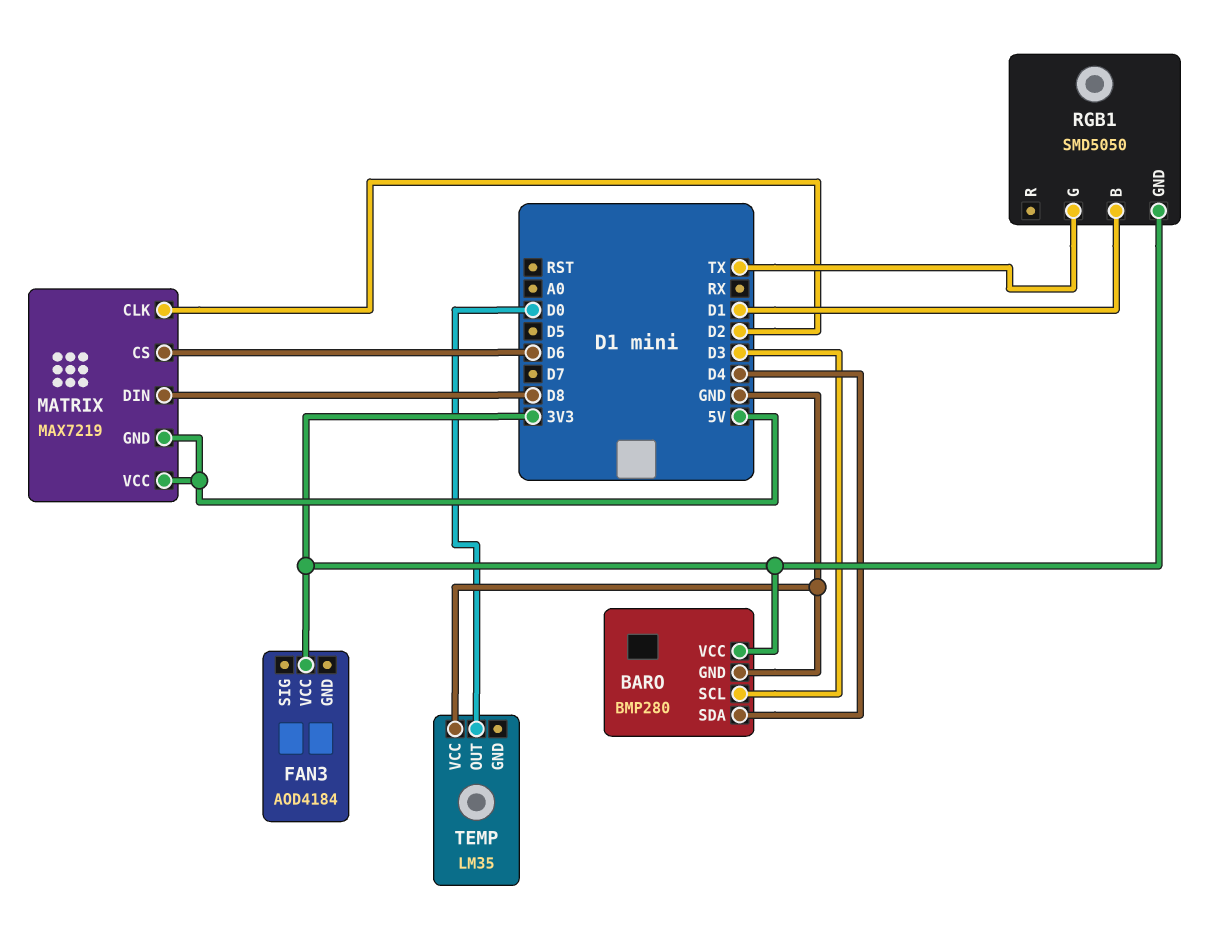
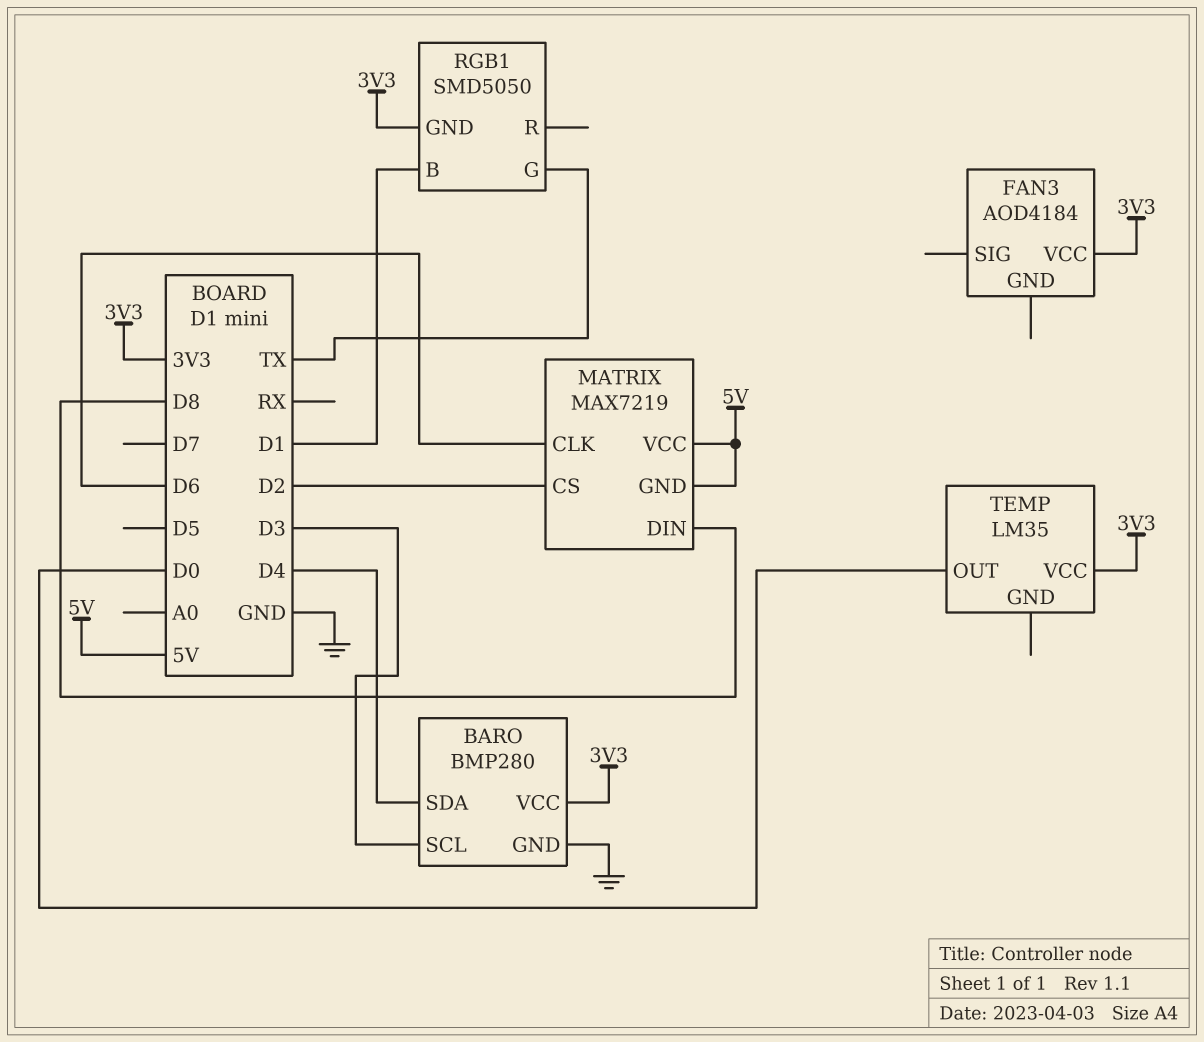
MATRIX pin CLK: D2 -> D6
MATRIX pin CS: D6 -> D2
TEMP pin VCC: GND -> 3V3

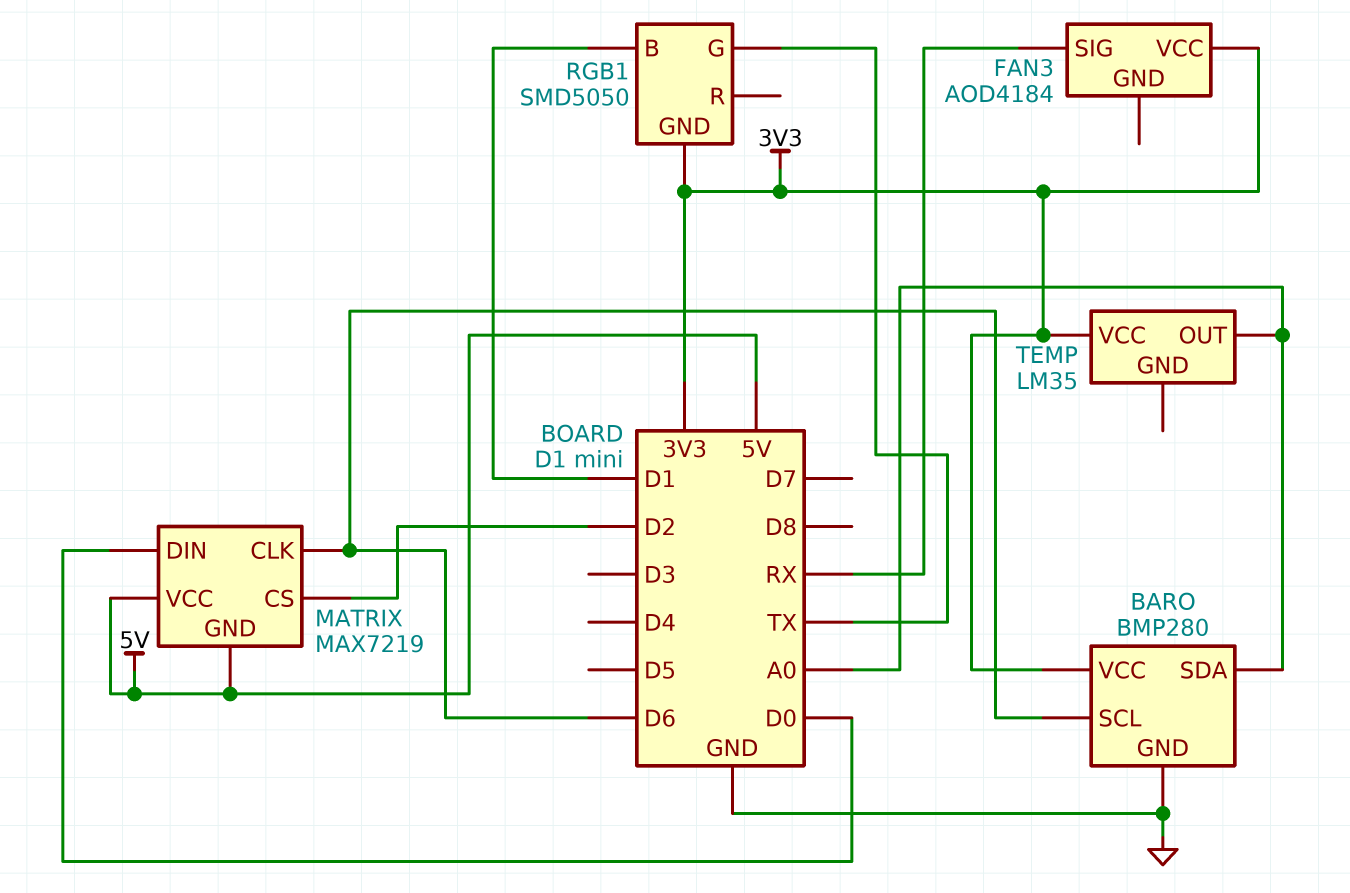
BARO pin SCL: D3 -> D6
BARO pin SDA: D4 -> A0
FAN3 pin SIG: none -> RX
MATRIX pin DIN: D8 -> D0
TEMP pin OUT: D0 -> A0

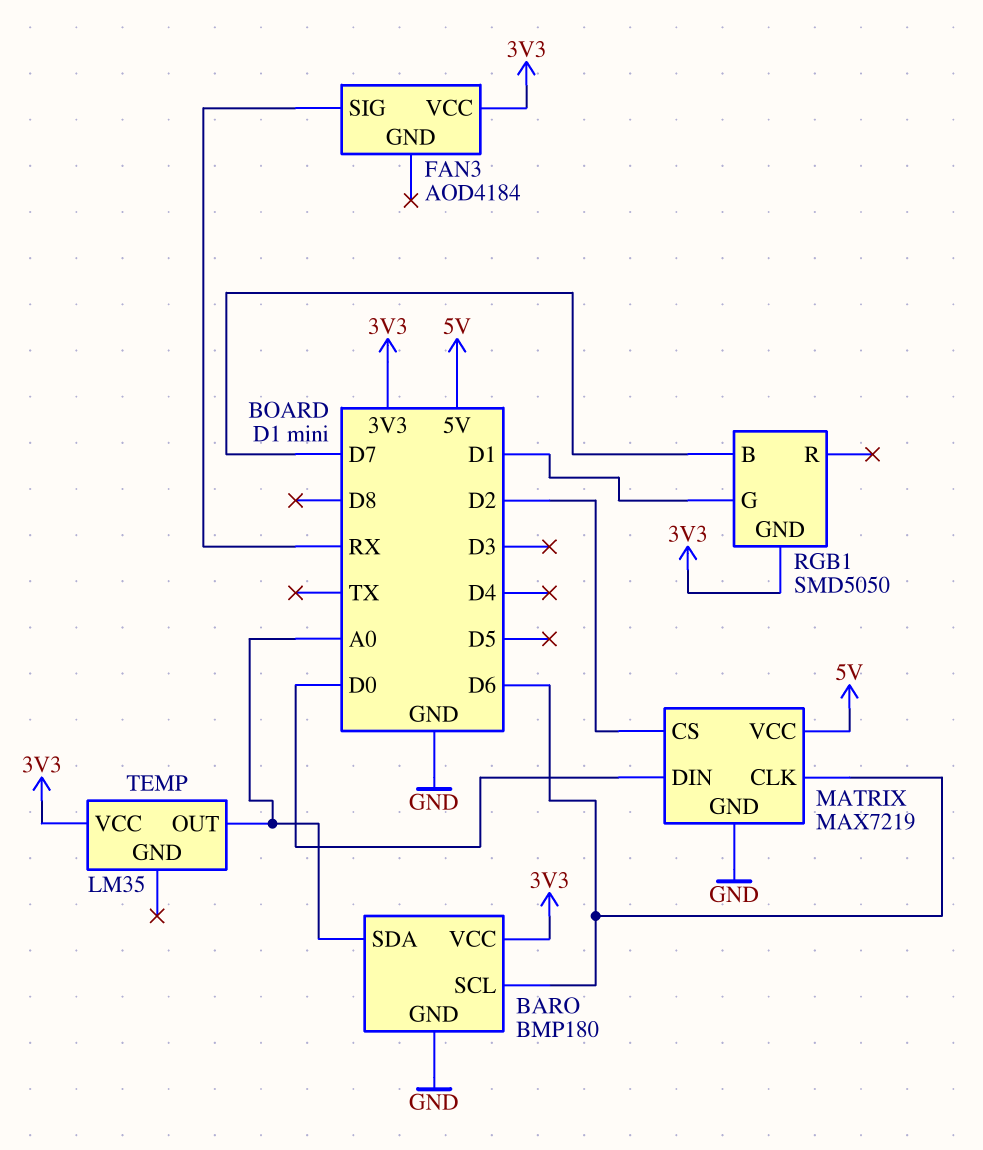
BARO: BMP280 -> BMP180
MATRIX pin GND: 5V -> GND
RGB1 pin B: D1 -> D7
RGB1 pin G: TX -> D1

